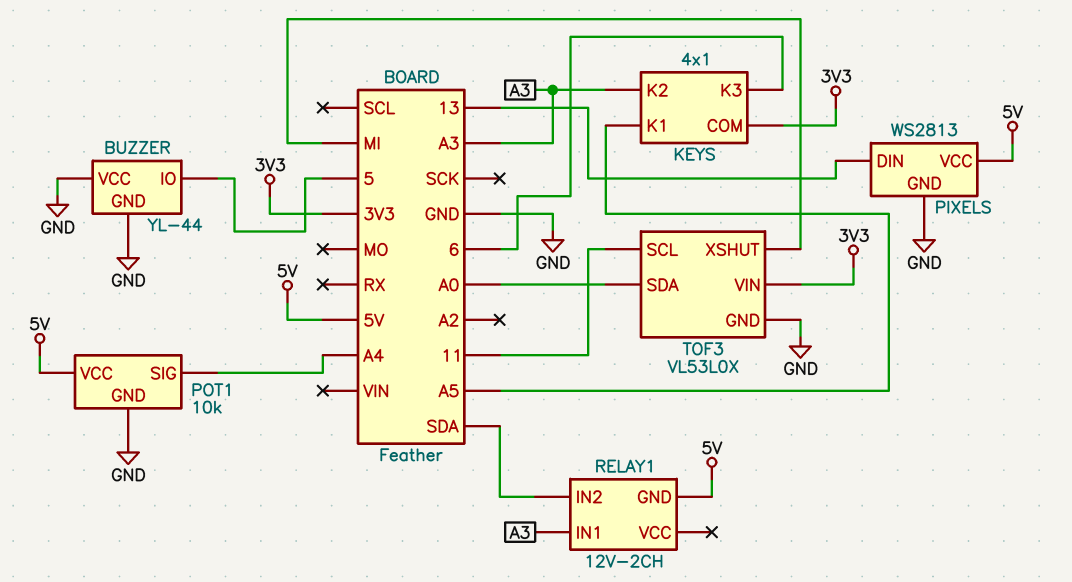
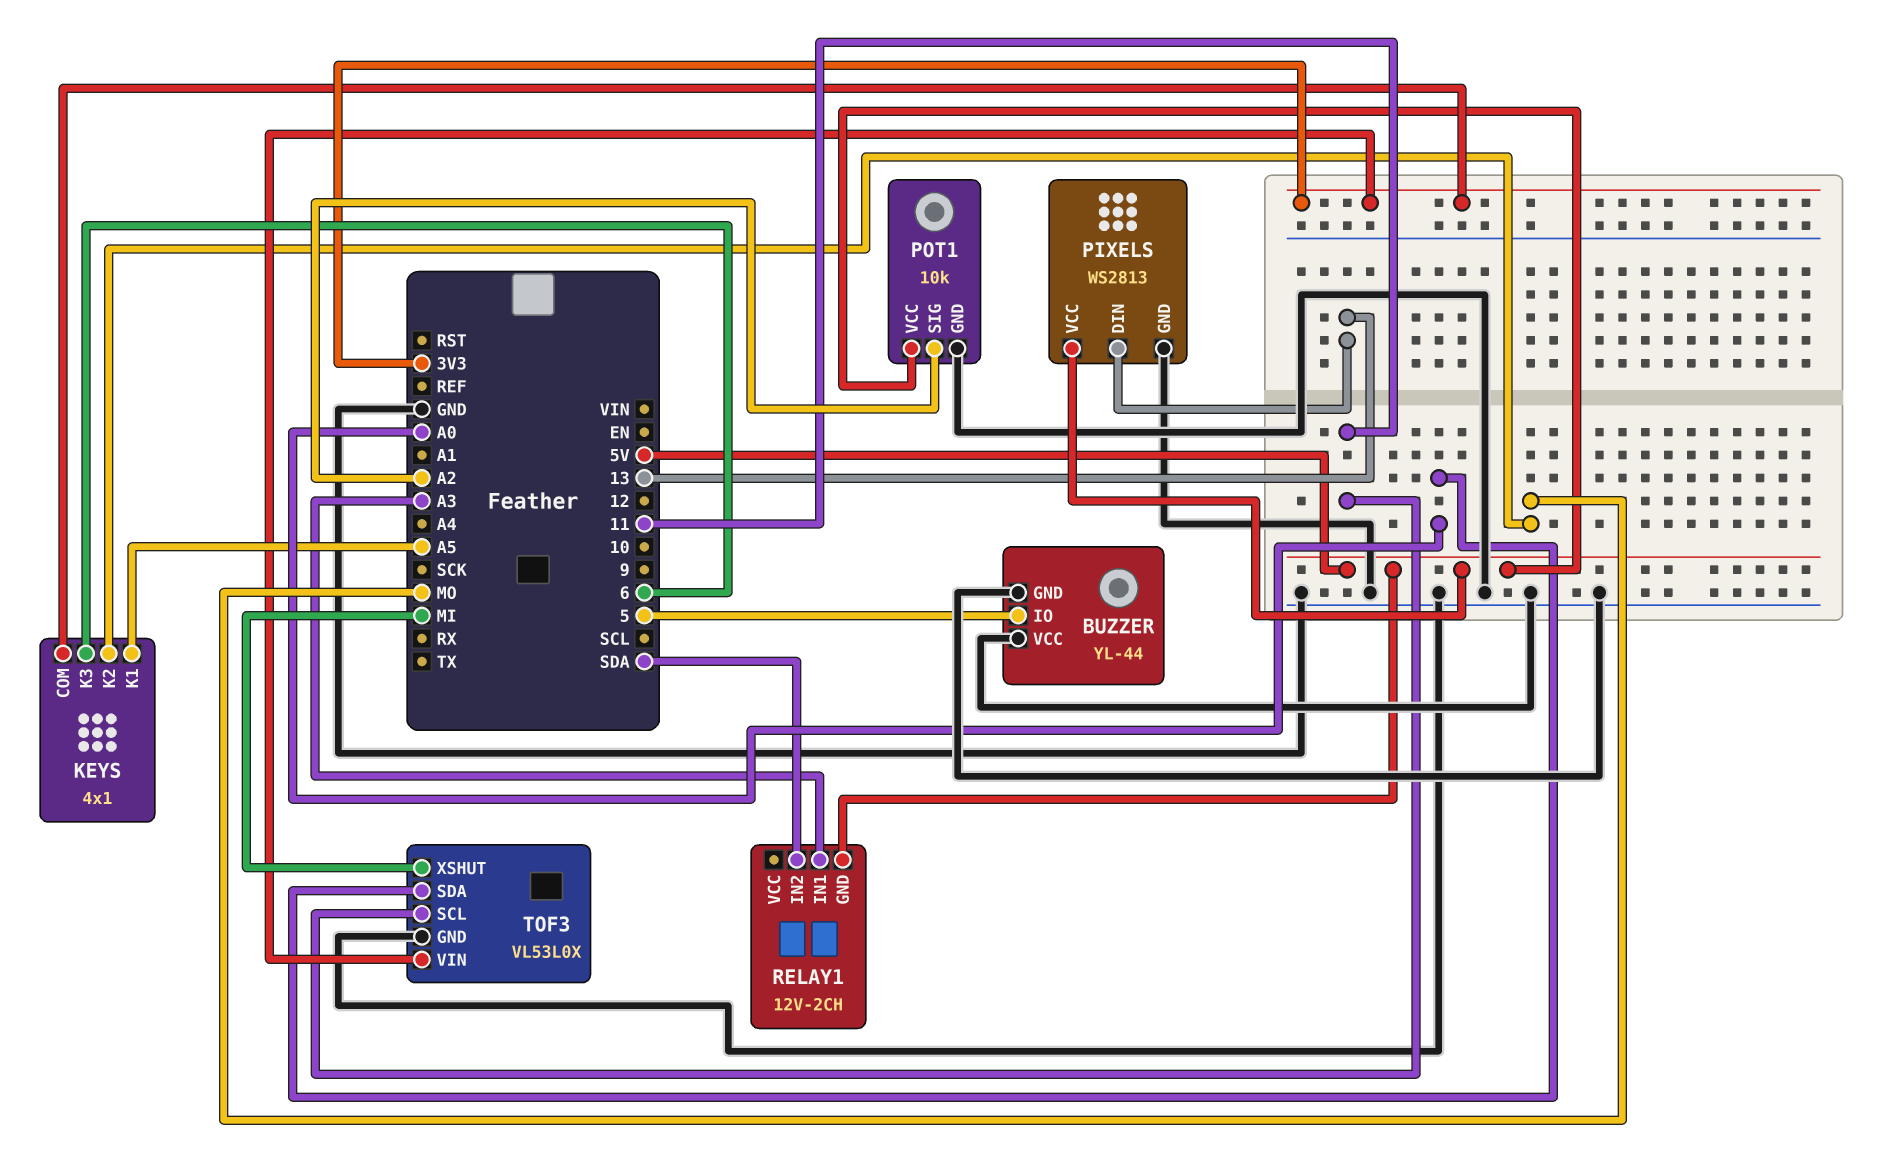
KEYS pin K2: A3 -> MO
POT1 pin SIG: A4 -> A2

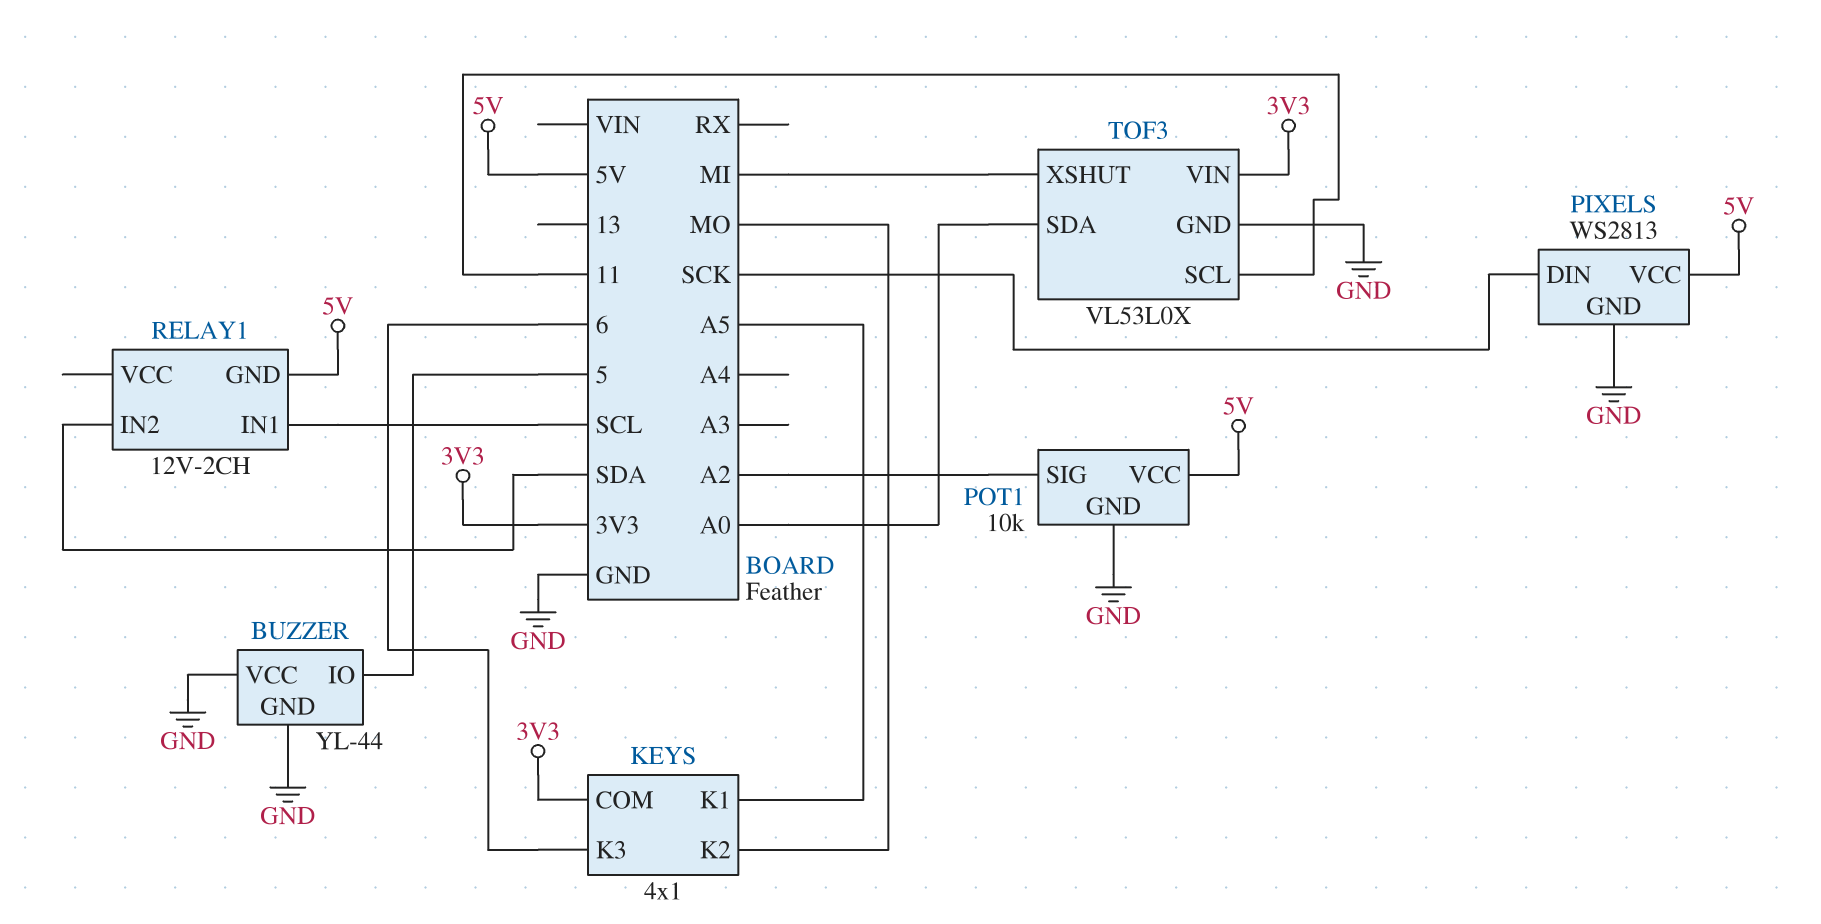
PIXELS pin DIN: 13 -> SCK
RELAY1 pin IN1: A3 -> SCL

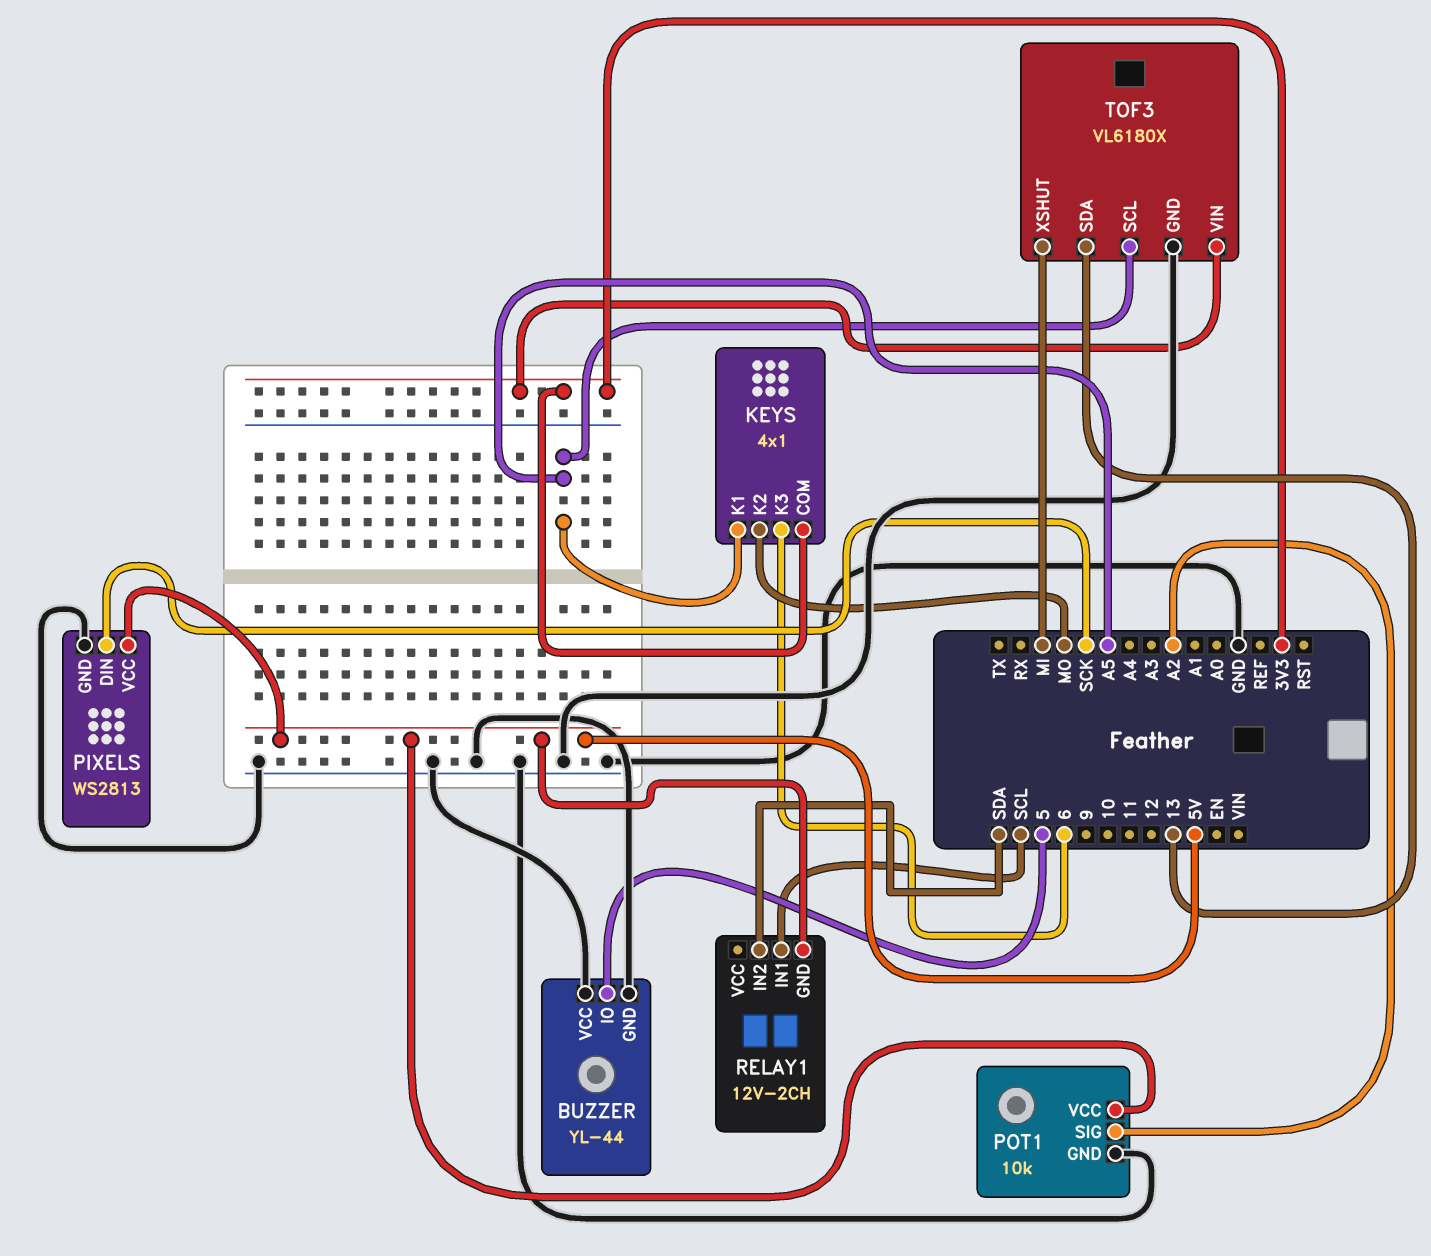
TOF3: VL53L0X -> VL6180X
TOF3 pin SCL: 11 -> A5
TOF3 pin SDA: A0 -> 13

